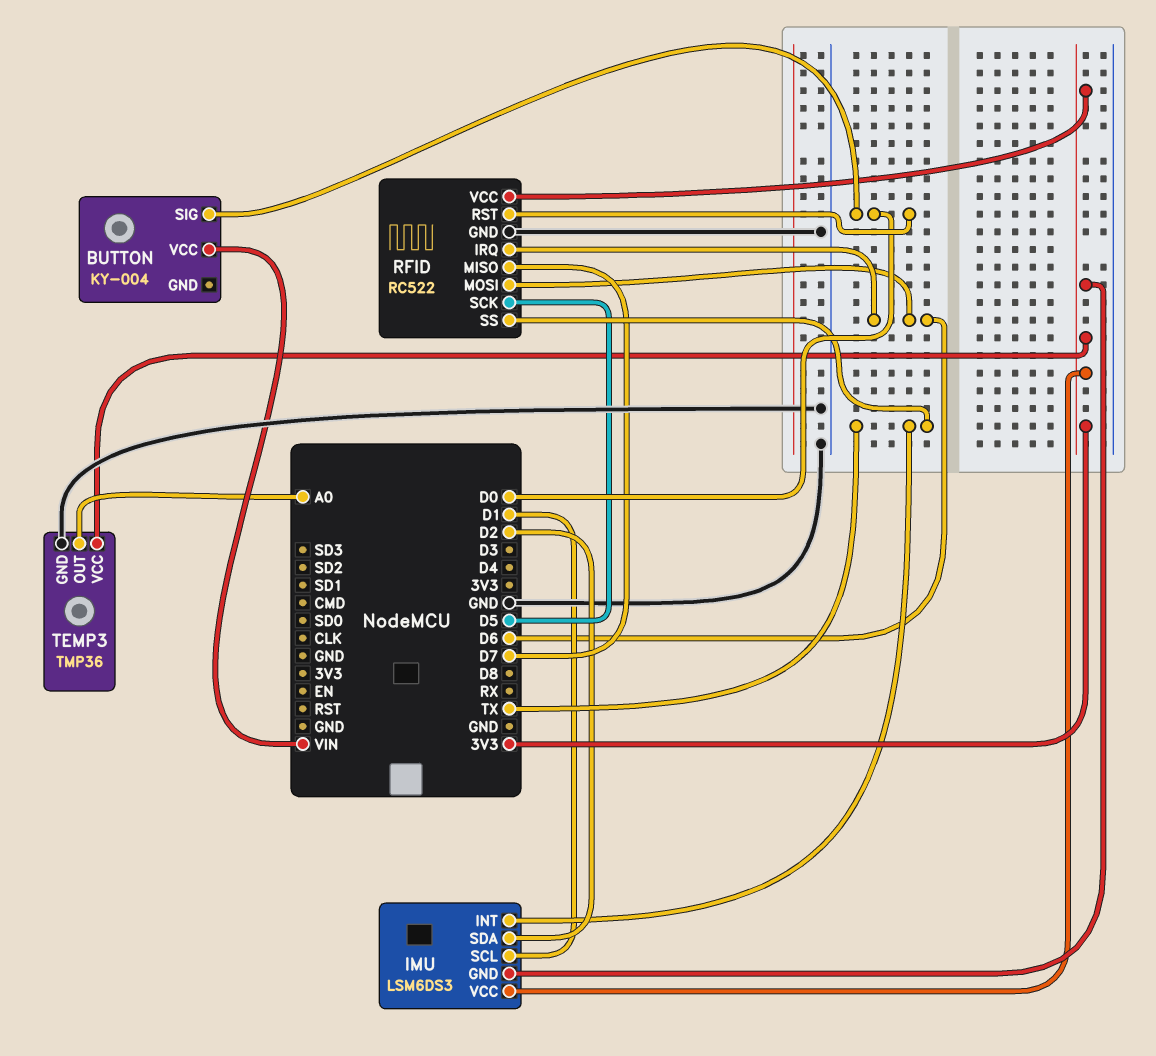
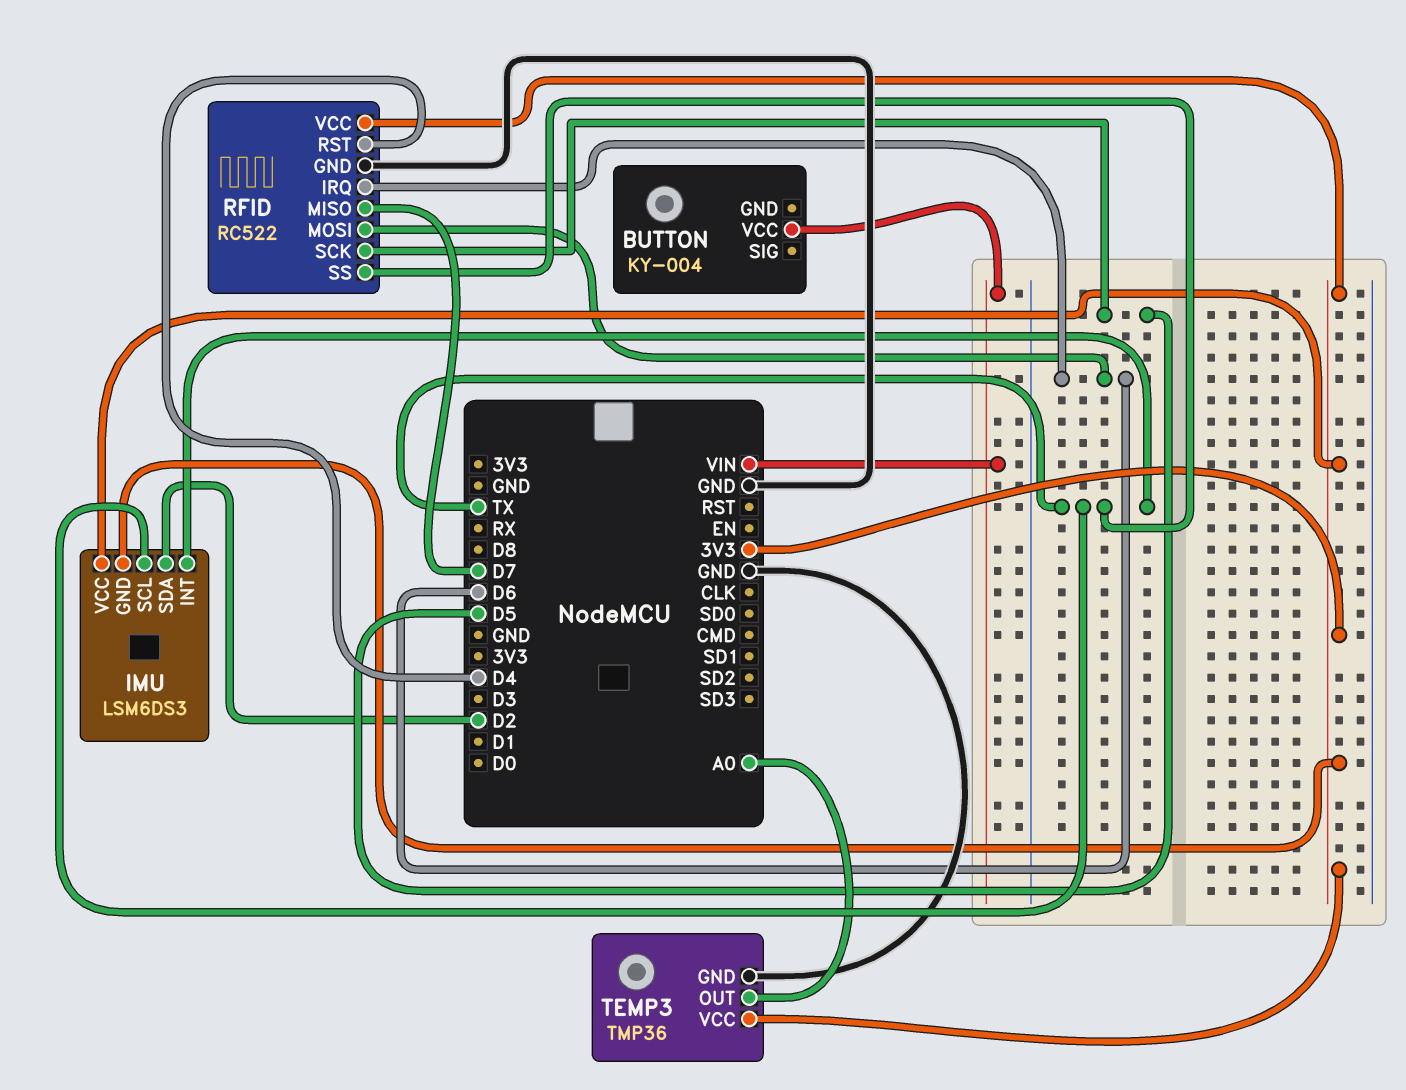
BUTTON pin SIG: D0 -> none
IMU pin SCL: D1 -> TX
RFID pin RST: D0 -> D4

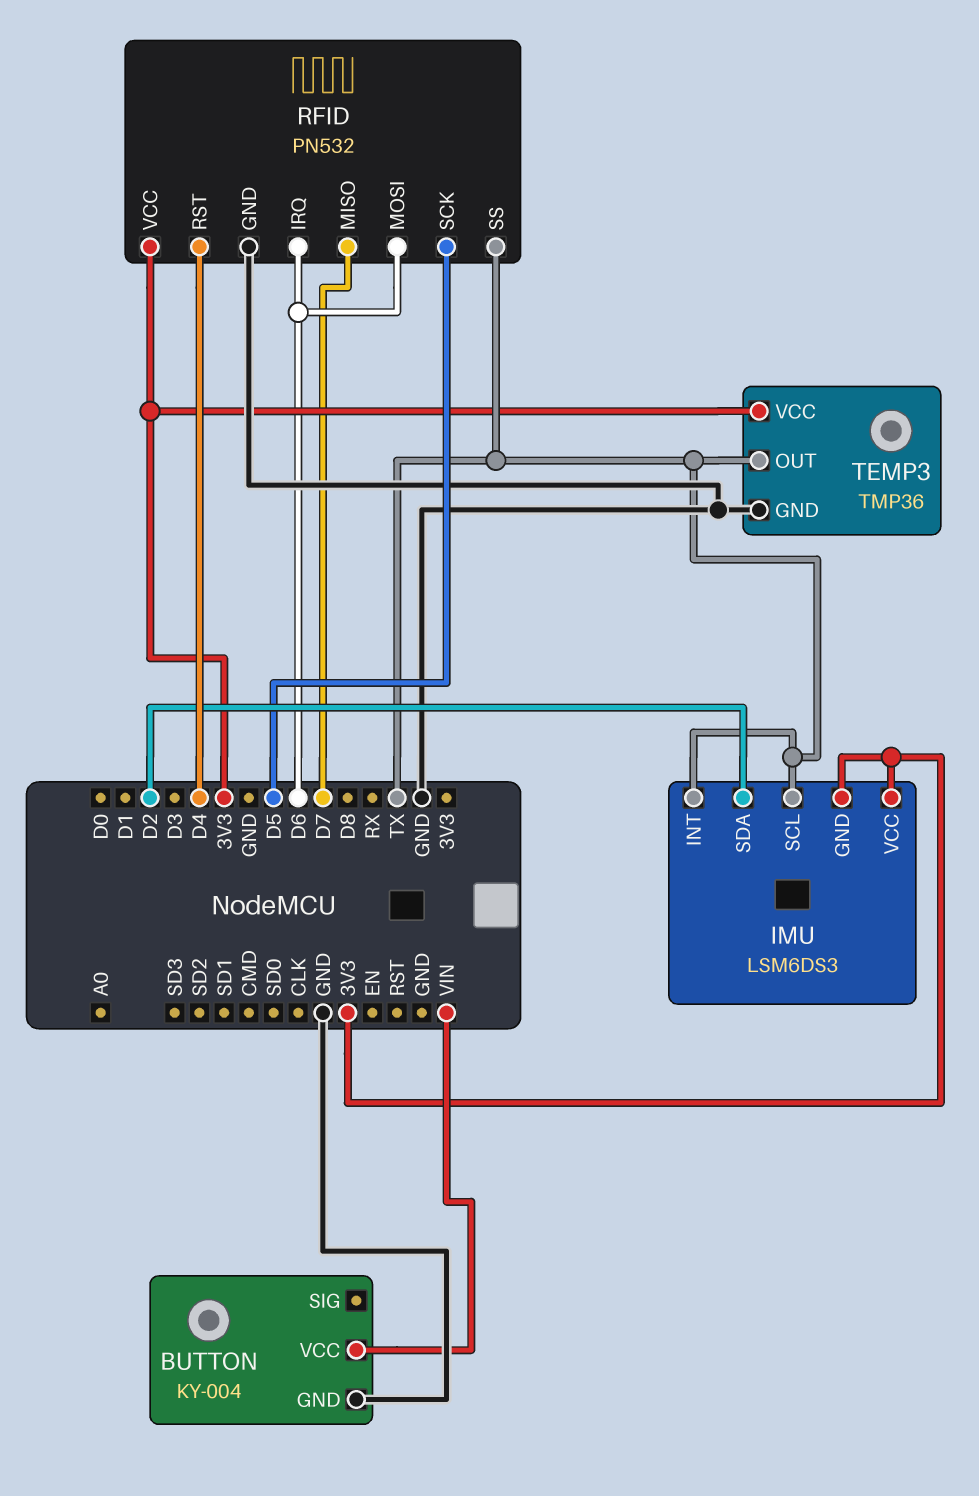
BUTTON pin GND: none -> GND
RFID: RC522 -> PN532
TEMP3 pin OUT: A0 -> TX

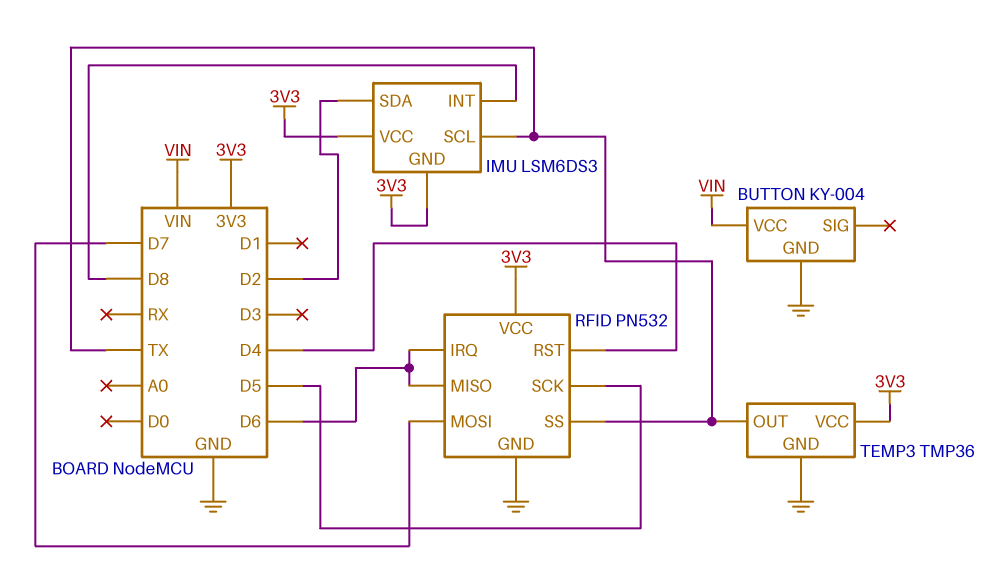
IMU pin INT: TX -> D8
RFID pin MISO: D7 -> D6
RFID pin MOSI: D6 -> D7

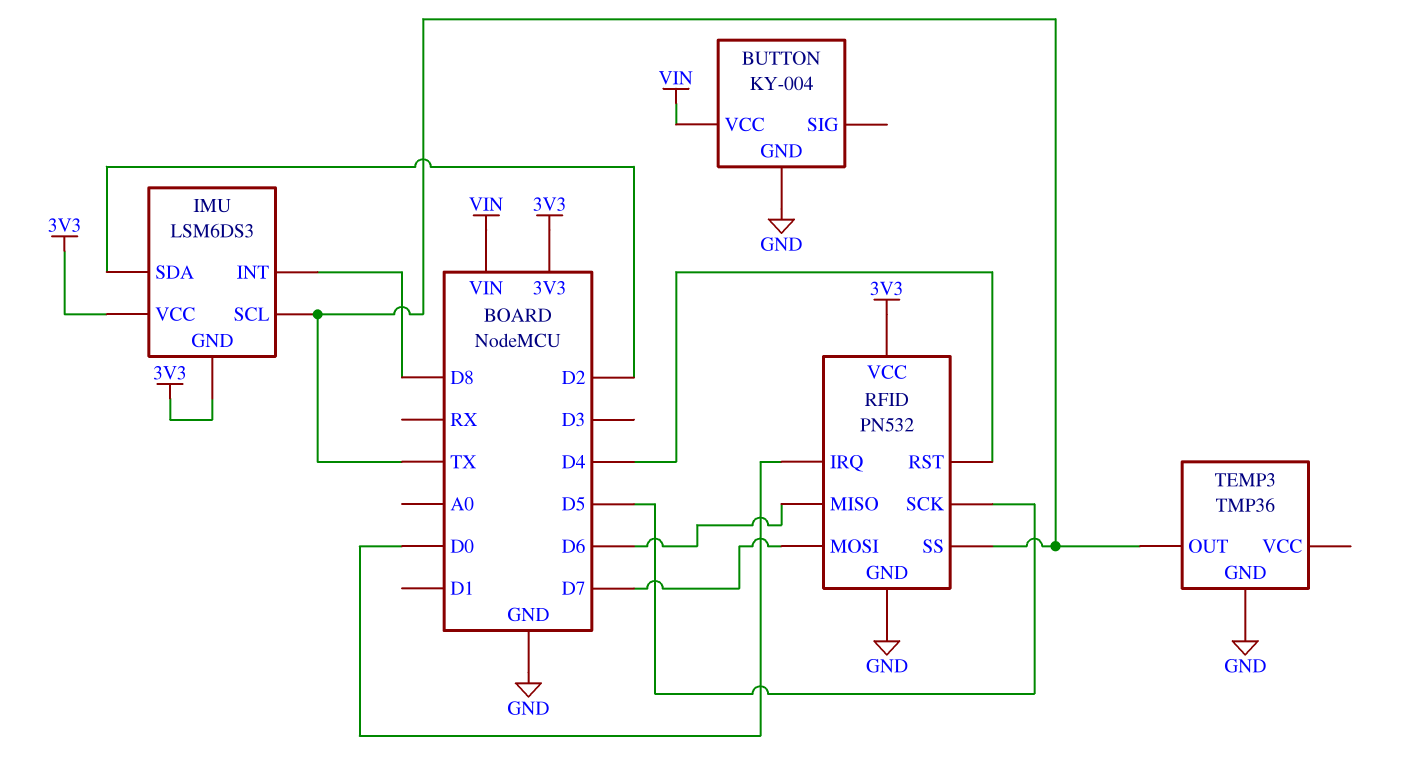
RFID pin IRQ: D6 -> D0
TEMP3 pin VCC: 3V3 -> none

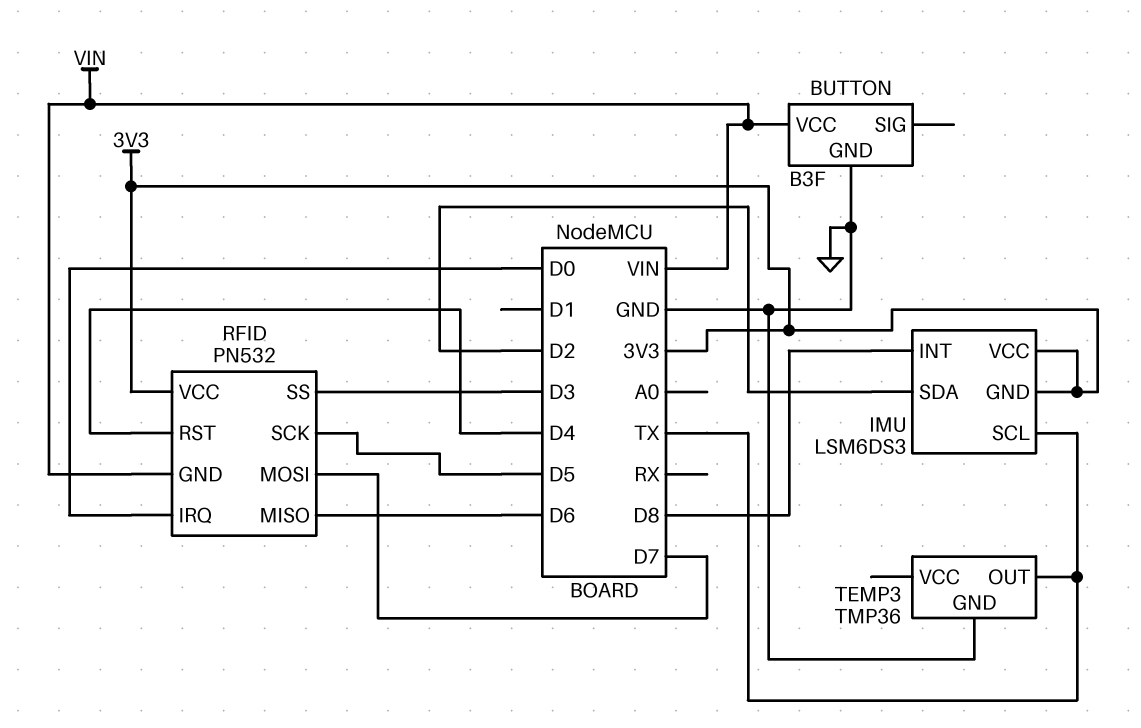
BUTTON: KY-004 -> B3F
RFID pin GND: GND -> VIN
RFID pin SS: TX -> D3

